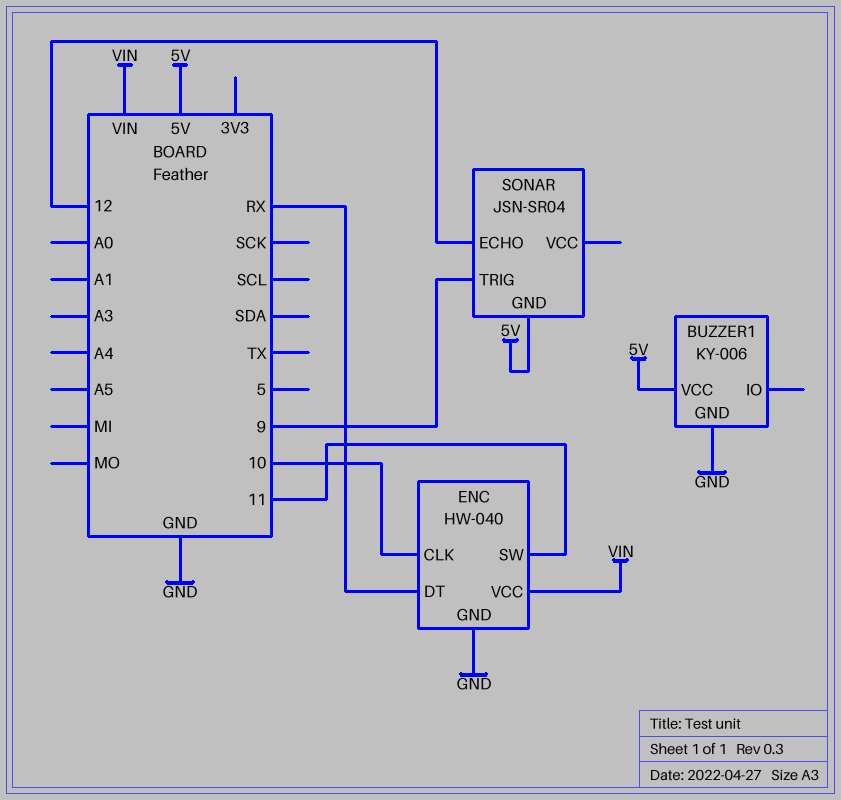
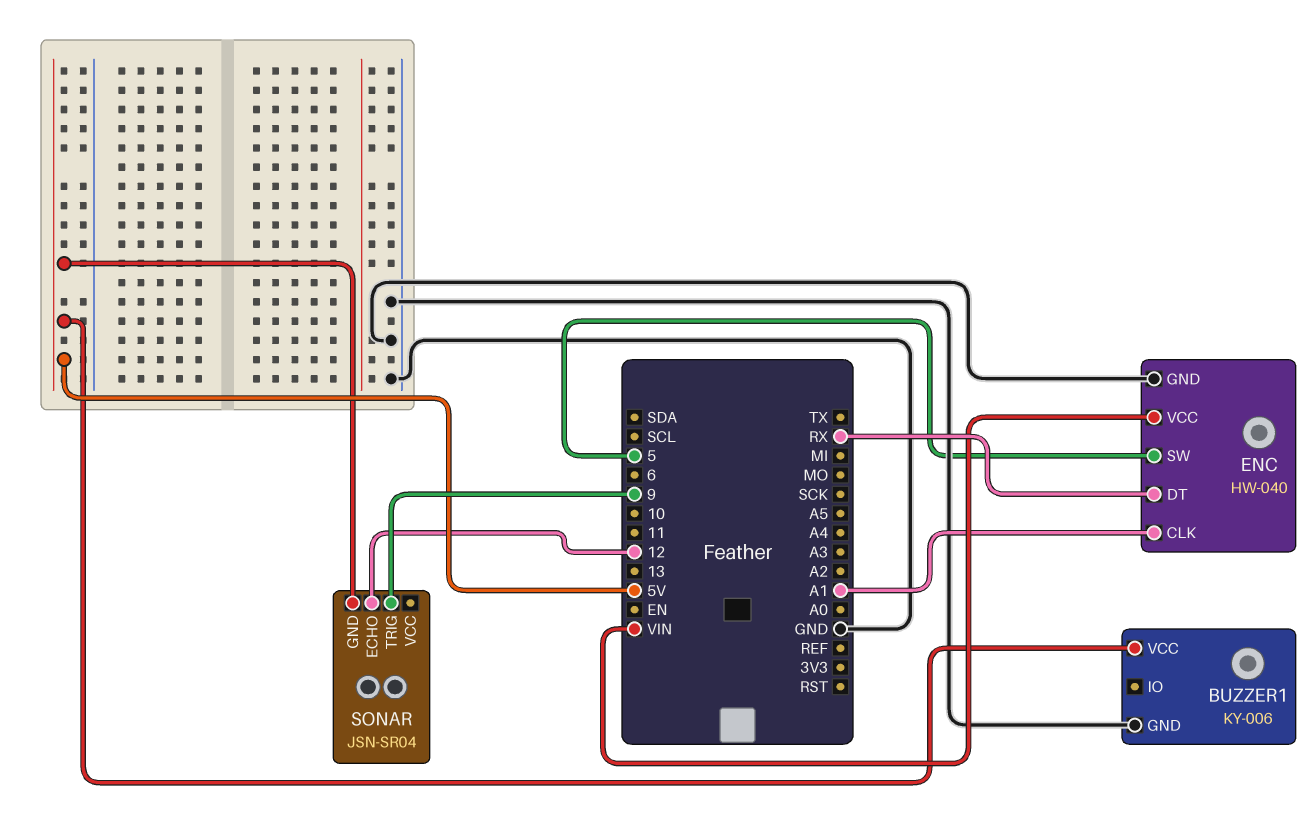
ENC pin CLK: 10 -> A1
ENC pin SW: 11 -> 5

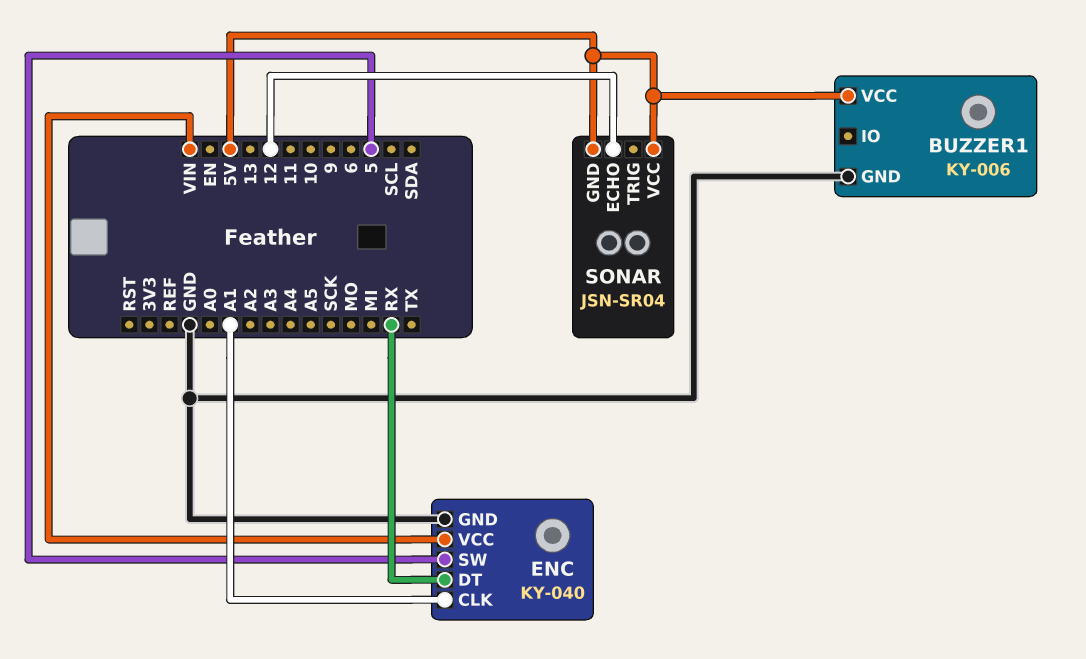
ENC: HW-040 -> KY-040
SONAR pin TRIG: 9 -> none
SONAR pin VCC: none -> 5V

